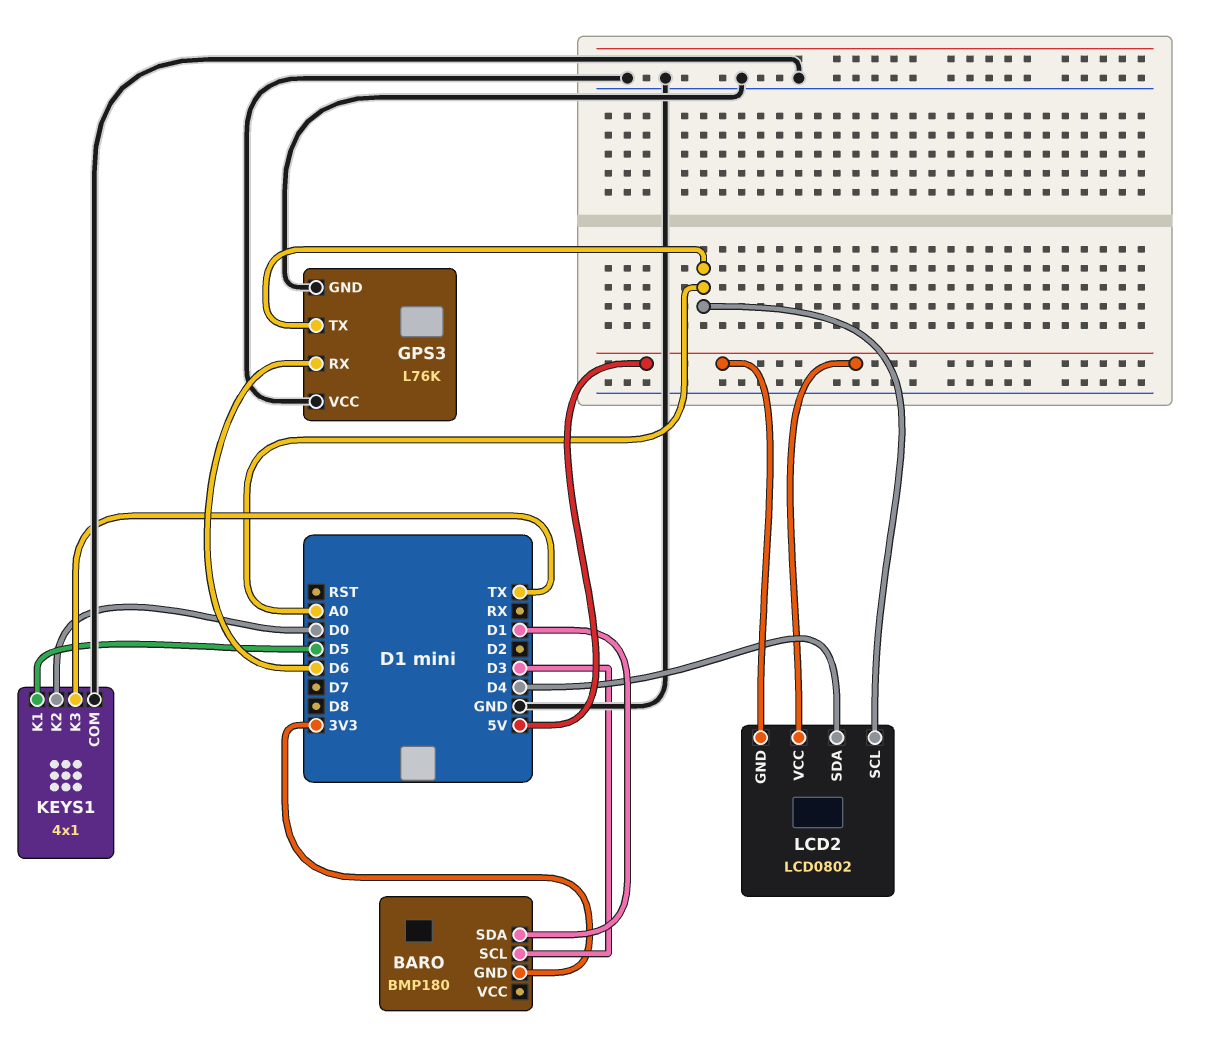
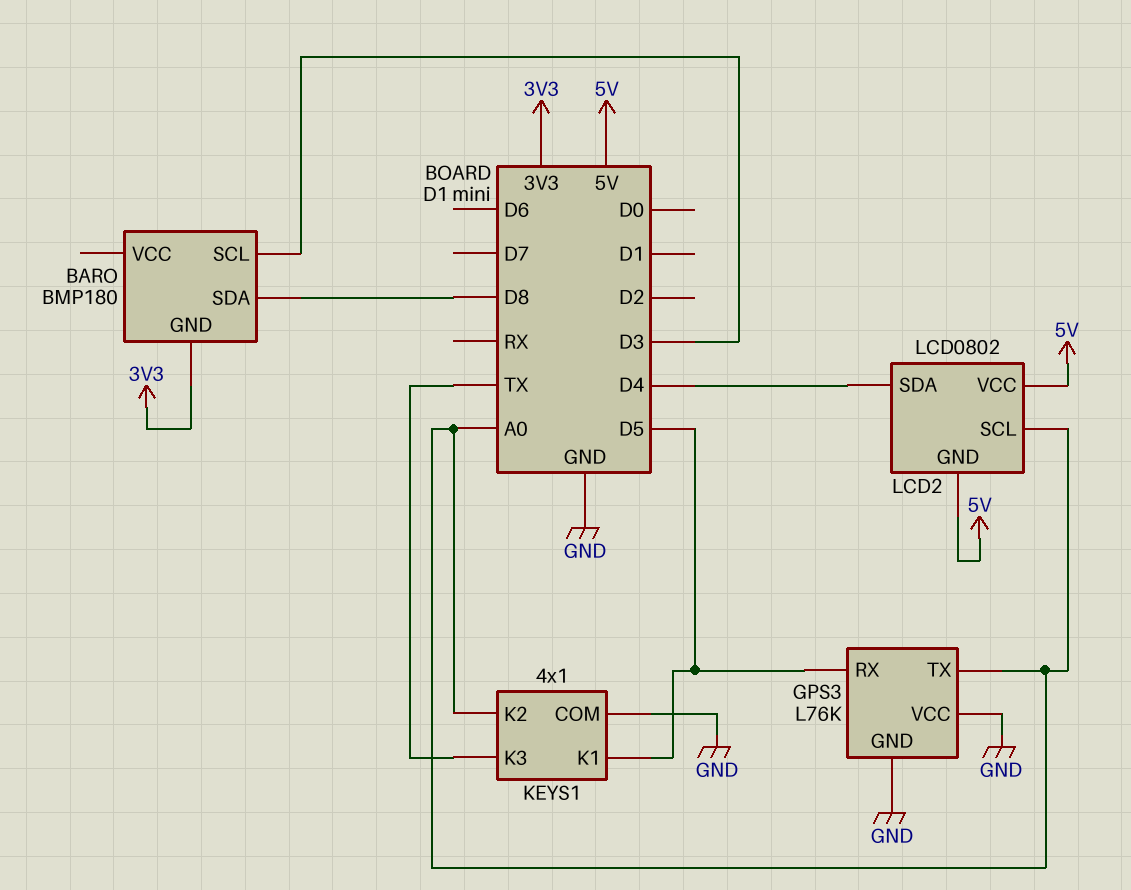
BARO pin SDA: D1 -> D8
GPS3 pin RX: D6 -> D5
KEYS1 pin K2: D0 -> A0

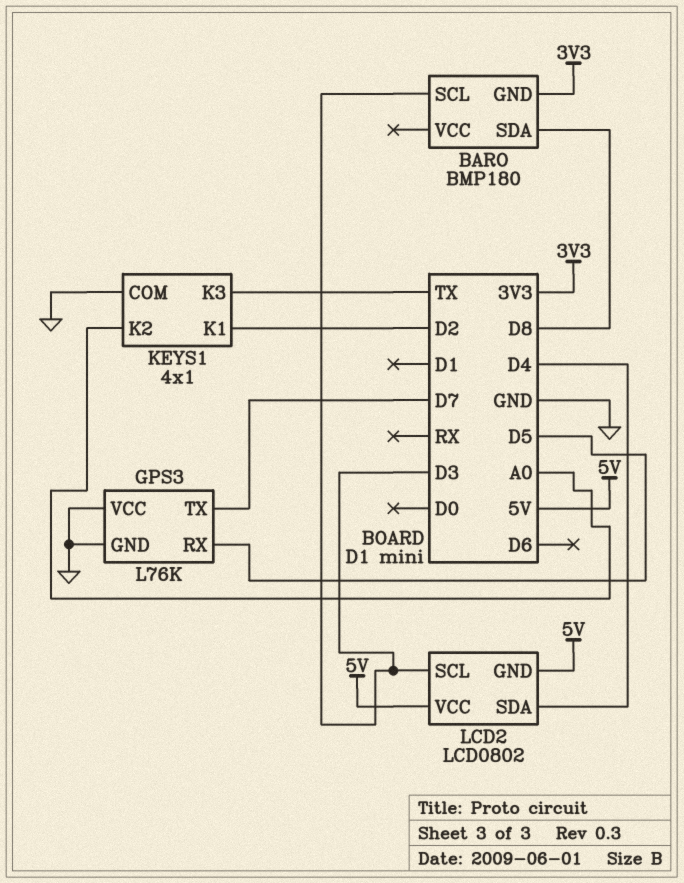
GPS3 pin TX: A0 -> D7
KEYS1 pin K1: D5 -> D2
LCD2 pin SCL: A0 -> D3

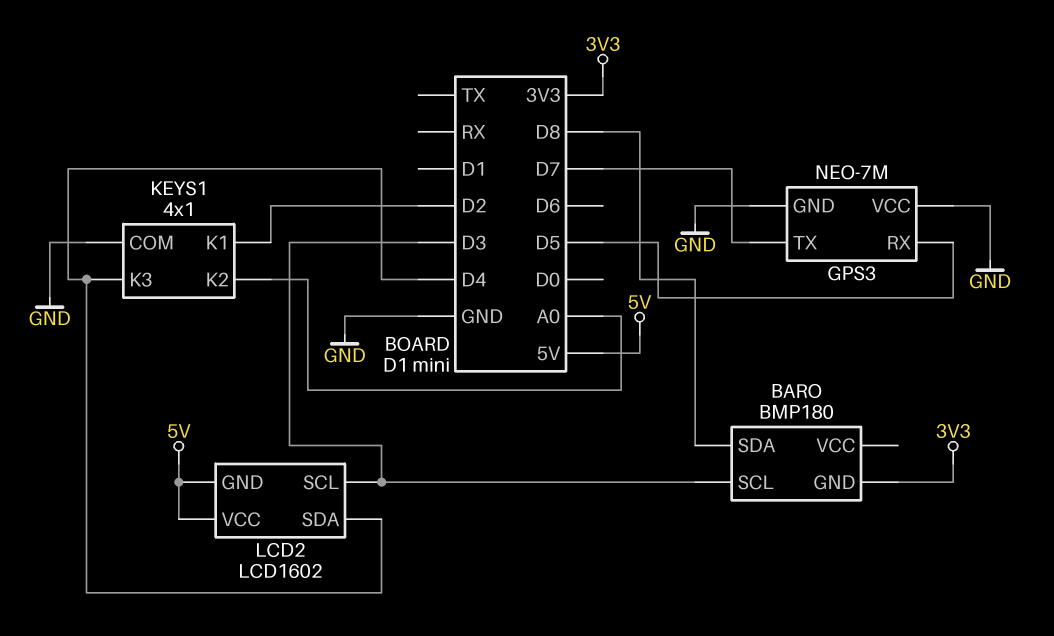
GPS3: L76K -> NEO-7M
KEYS1 pin K3: TX -> D4
LCD2: LCD0802 -> LCD1602

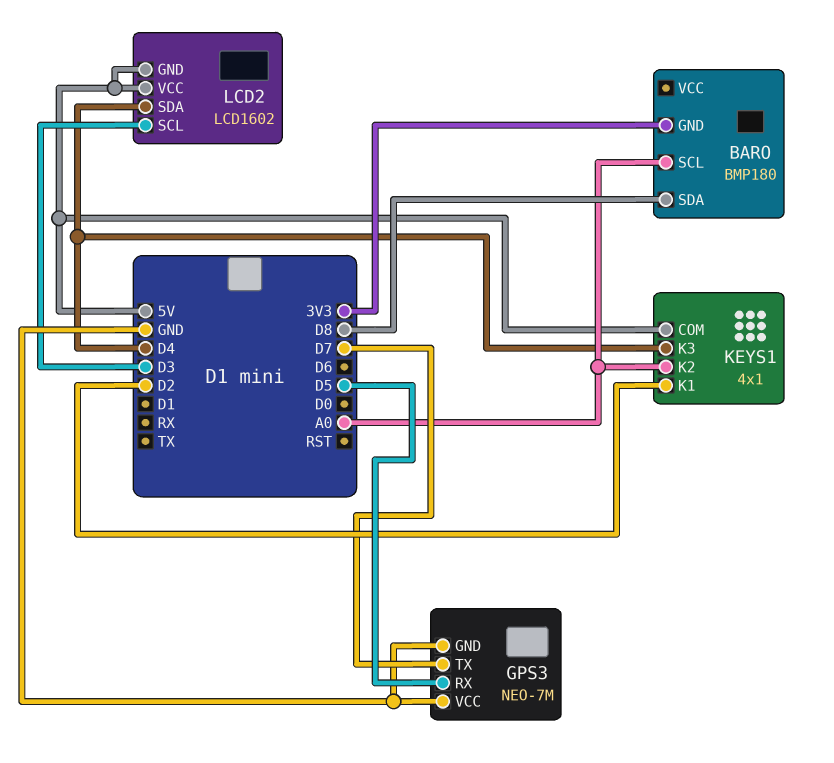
BARO pin SCL: D3 -> A0
KEYS1 pin COM: GND -> 5V

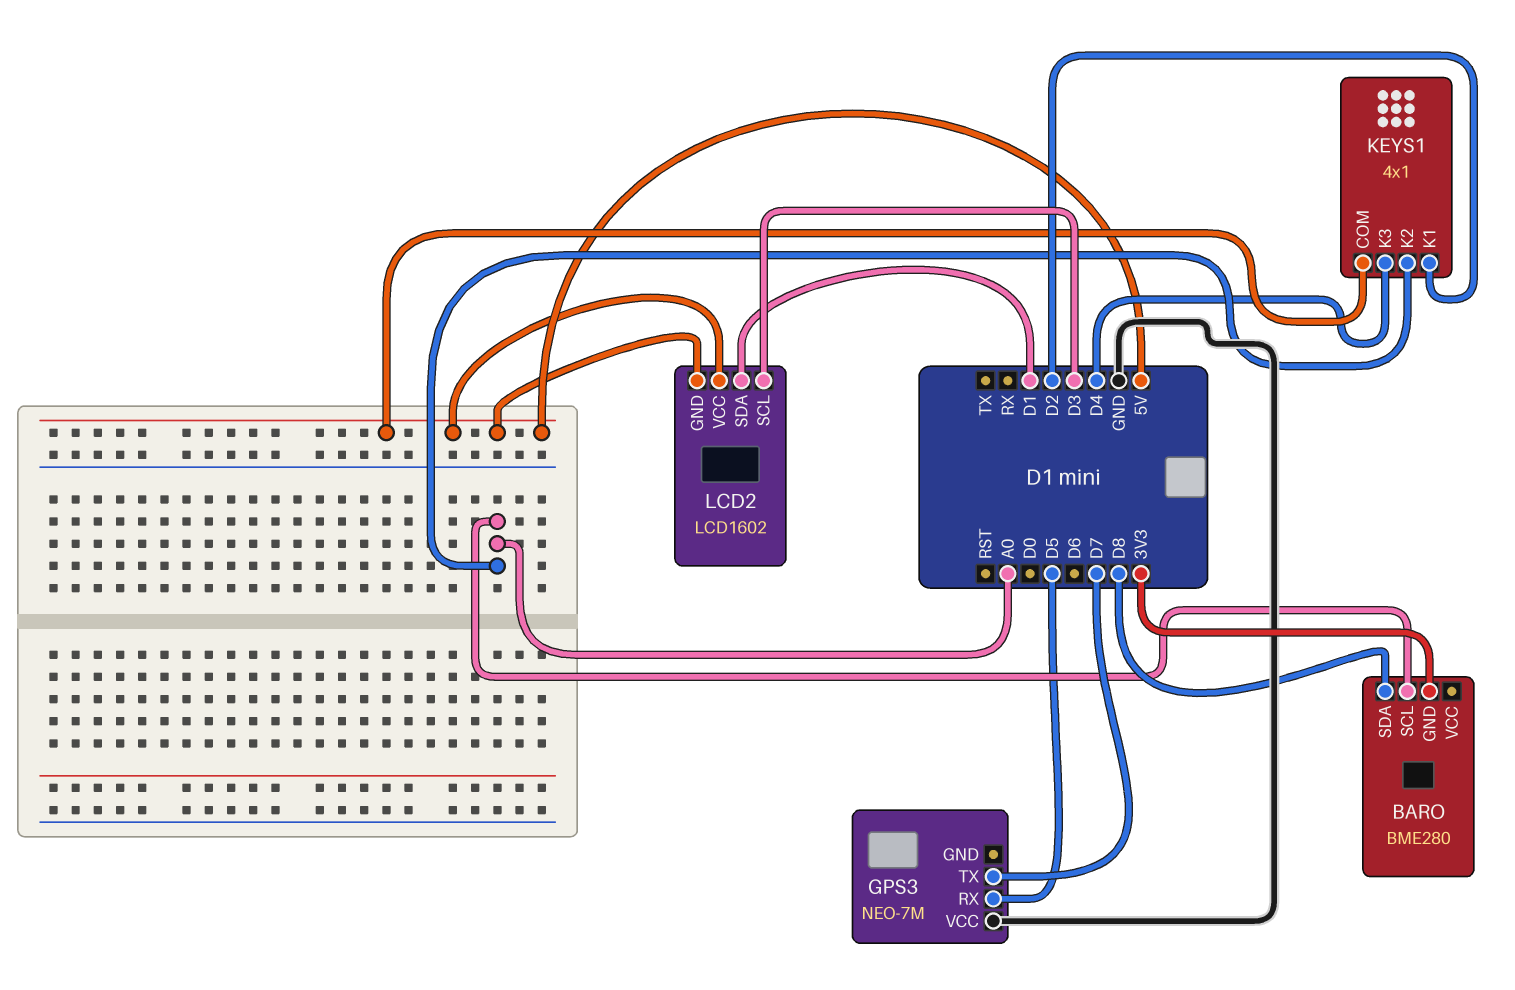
BARO: BMP180 -> BME280
GPS3 pin GND: GND -> none
LCD2 pin SDA: D4 -> D1

